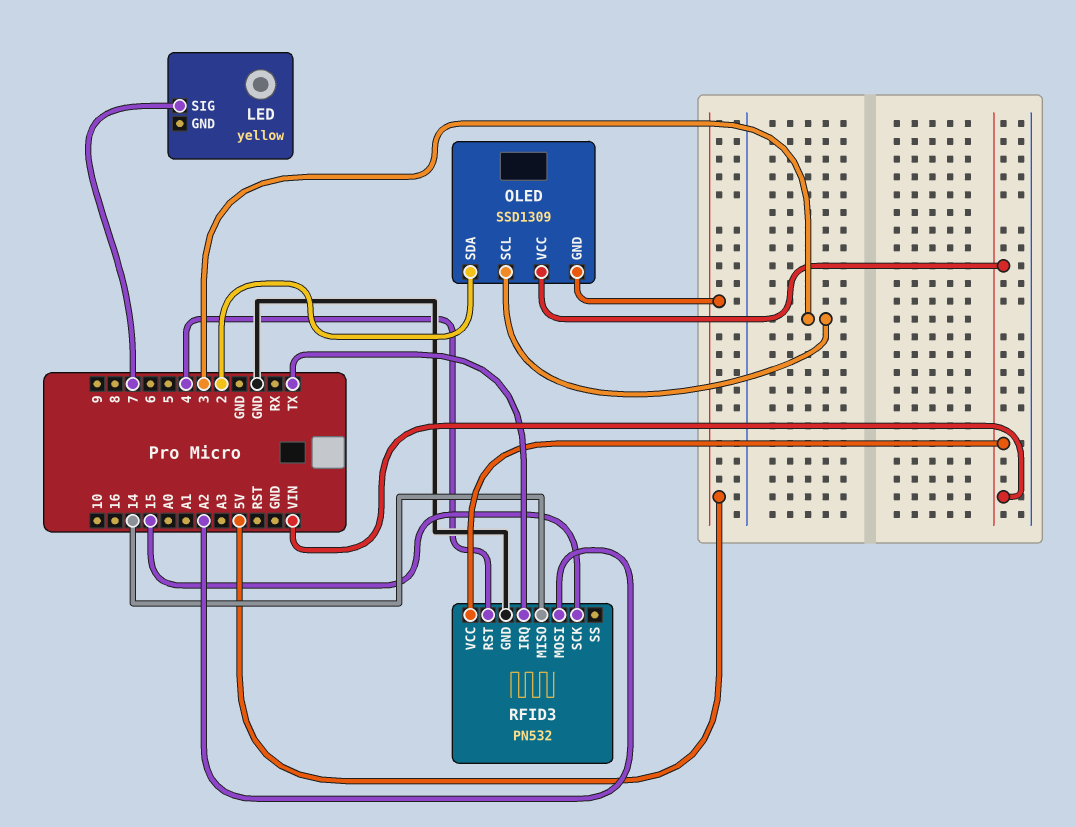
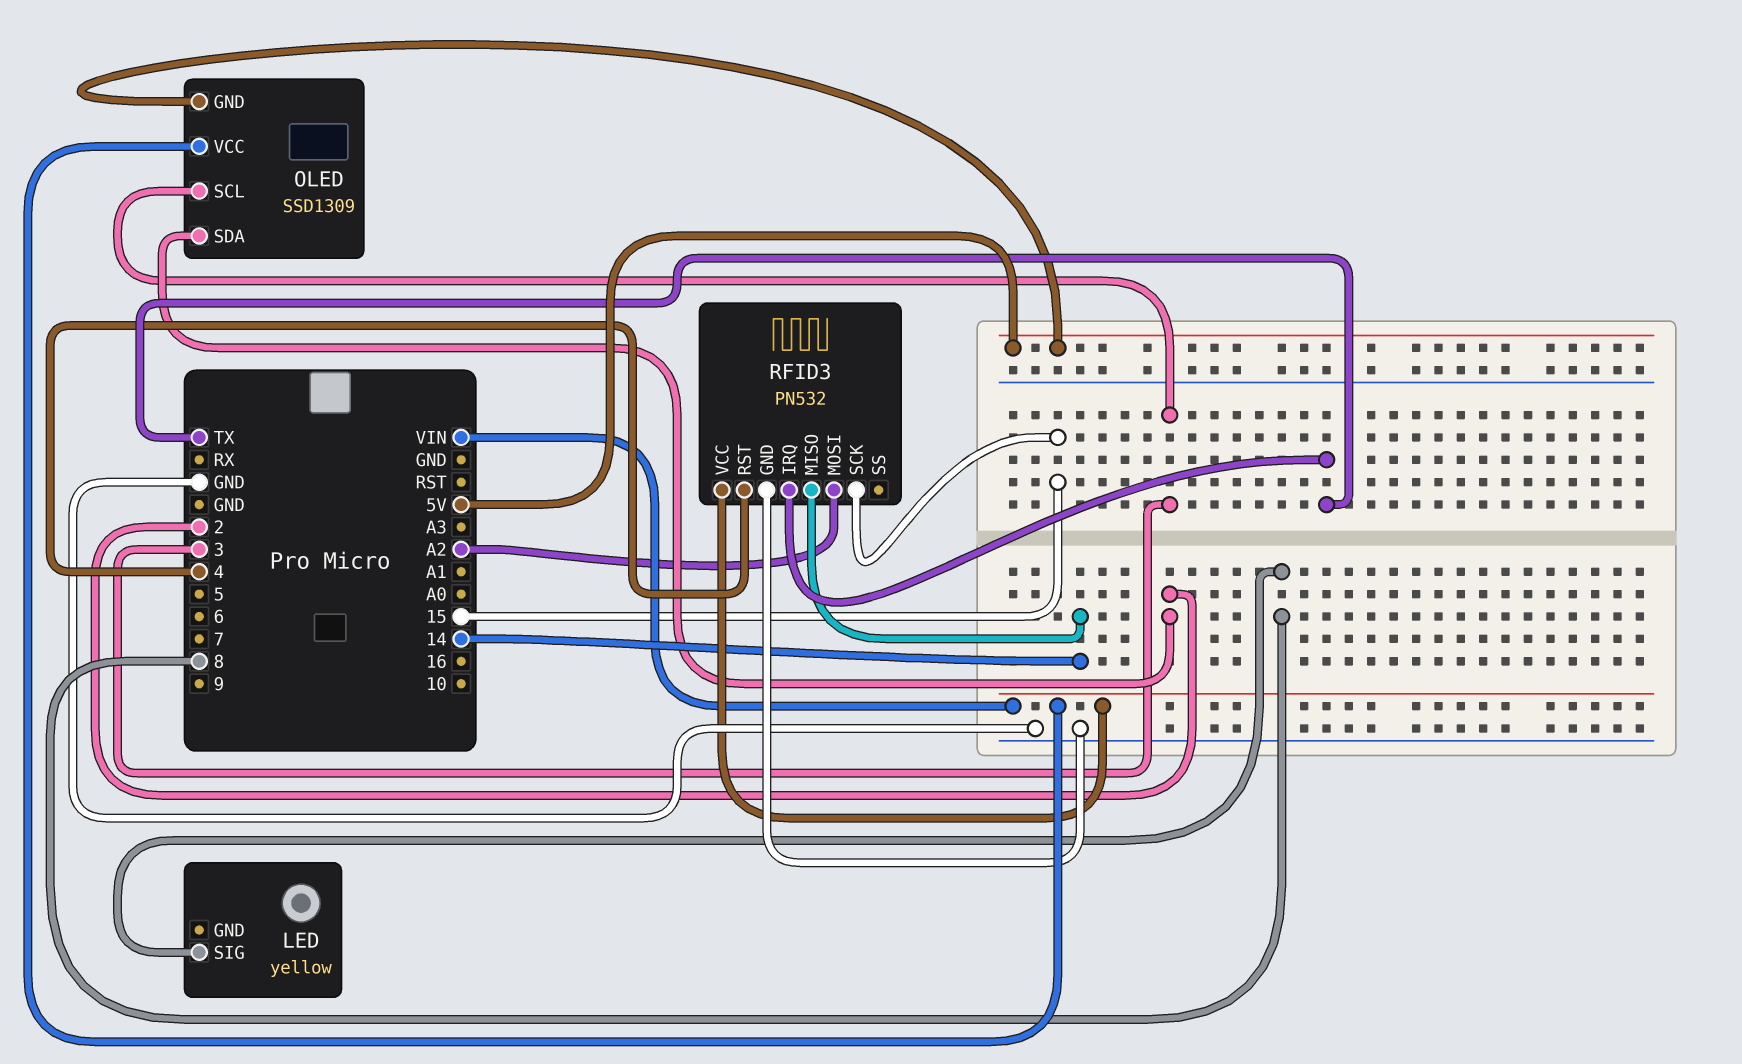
LED pin SIG: 7 -> 8

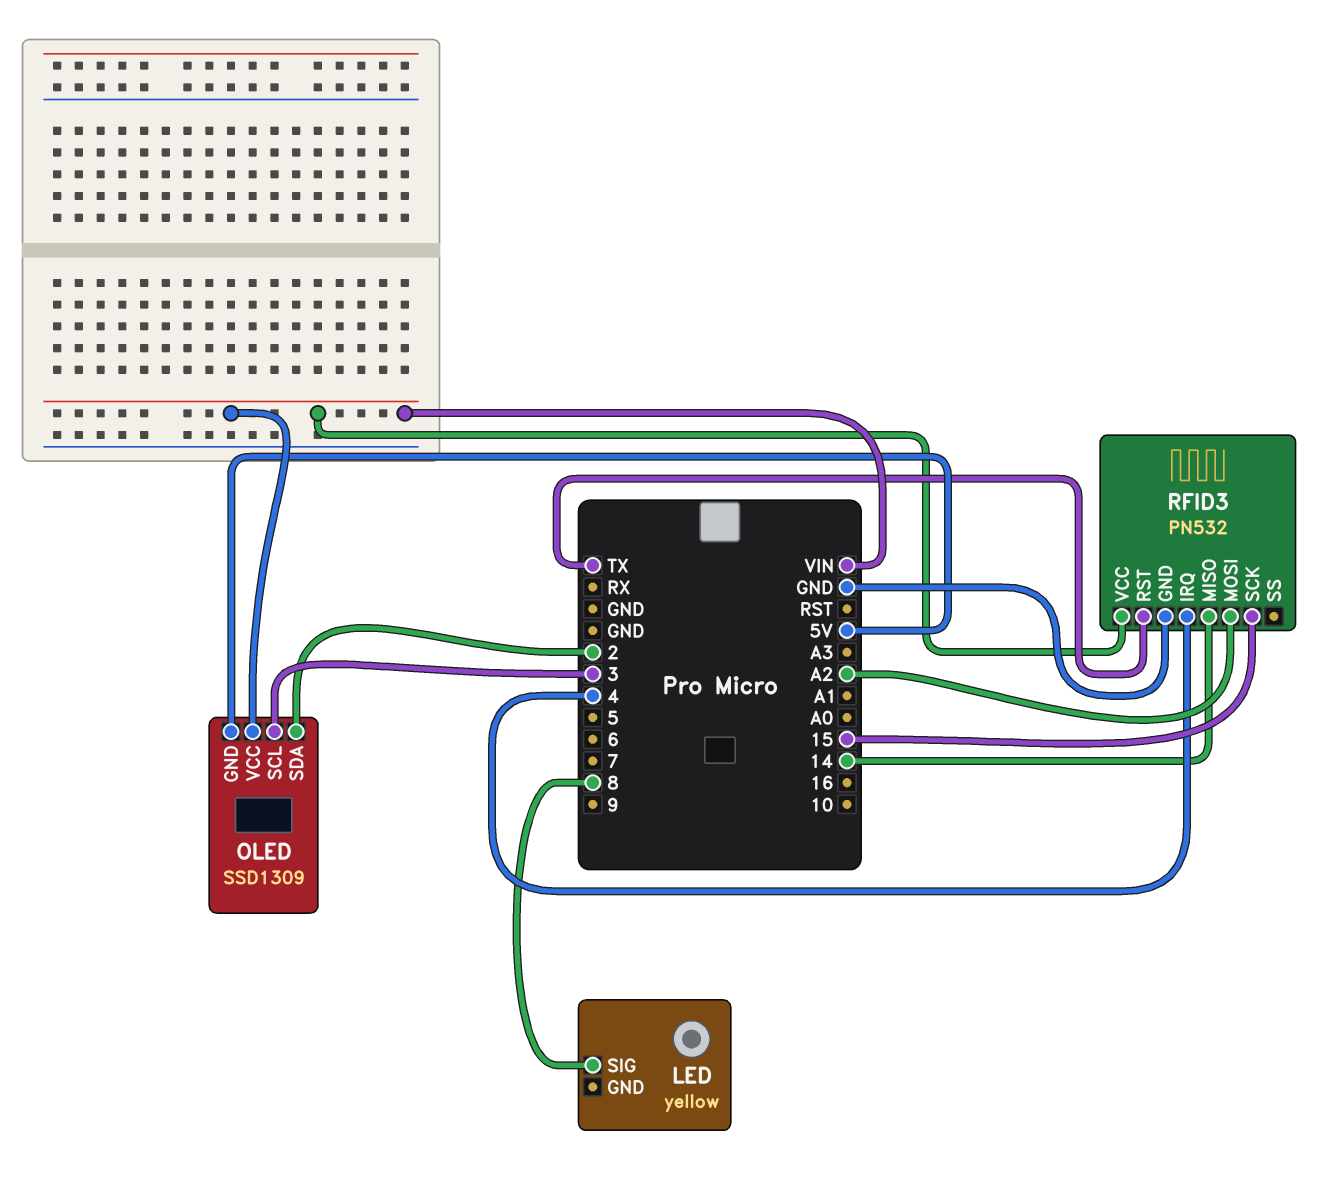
RFID3 pin IRQ: TX -> 4
RFID3 pin RST: 4 -> TX

